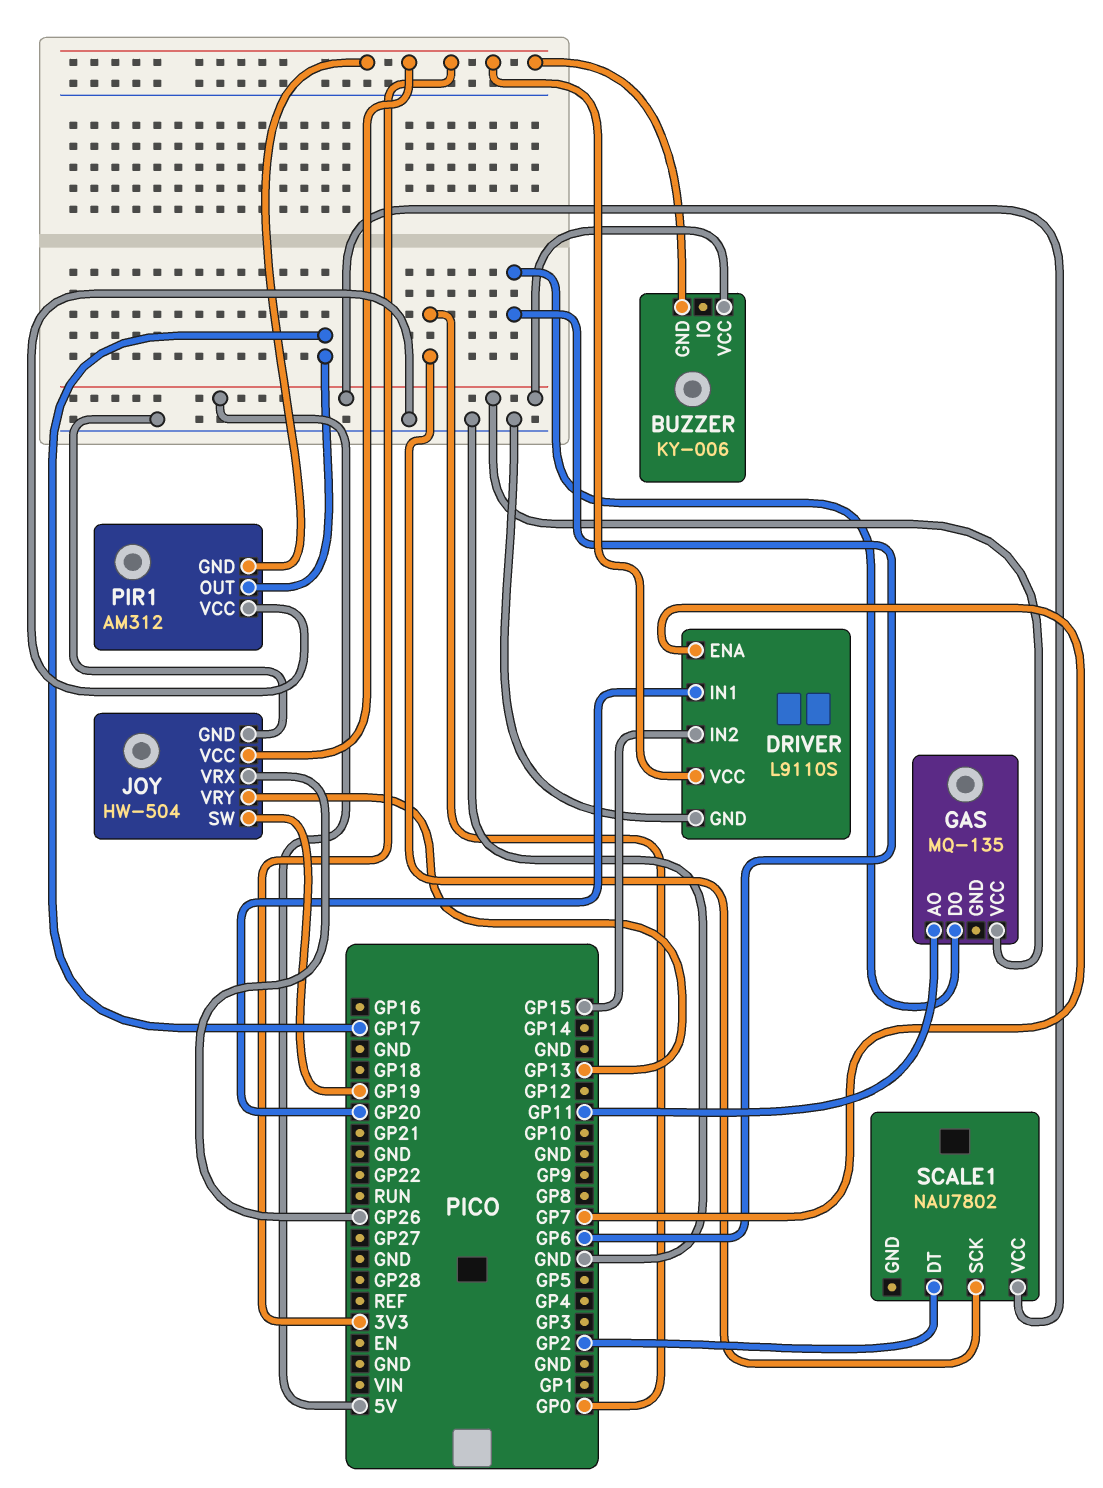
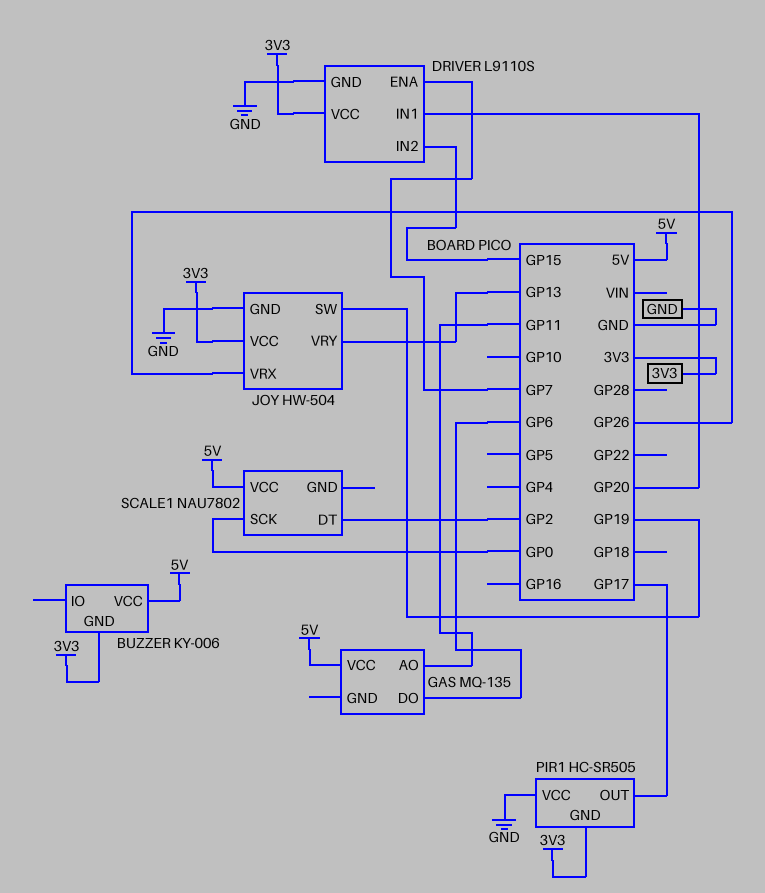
PIR1: AM312 -> HC-SR505

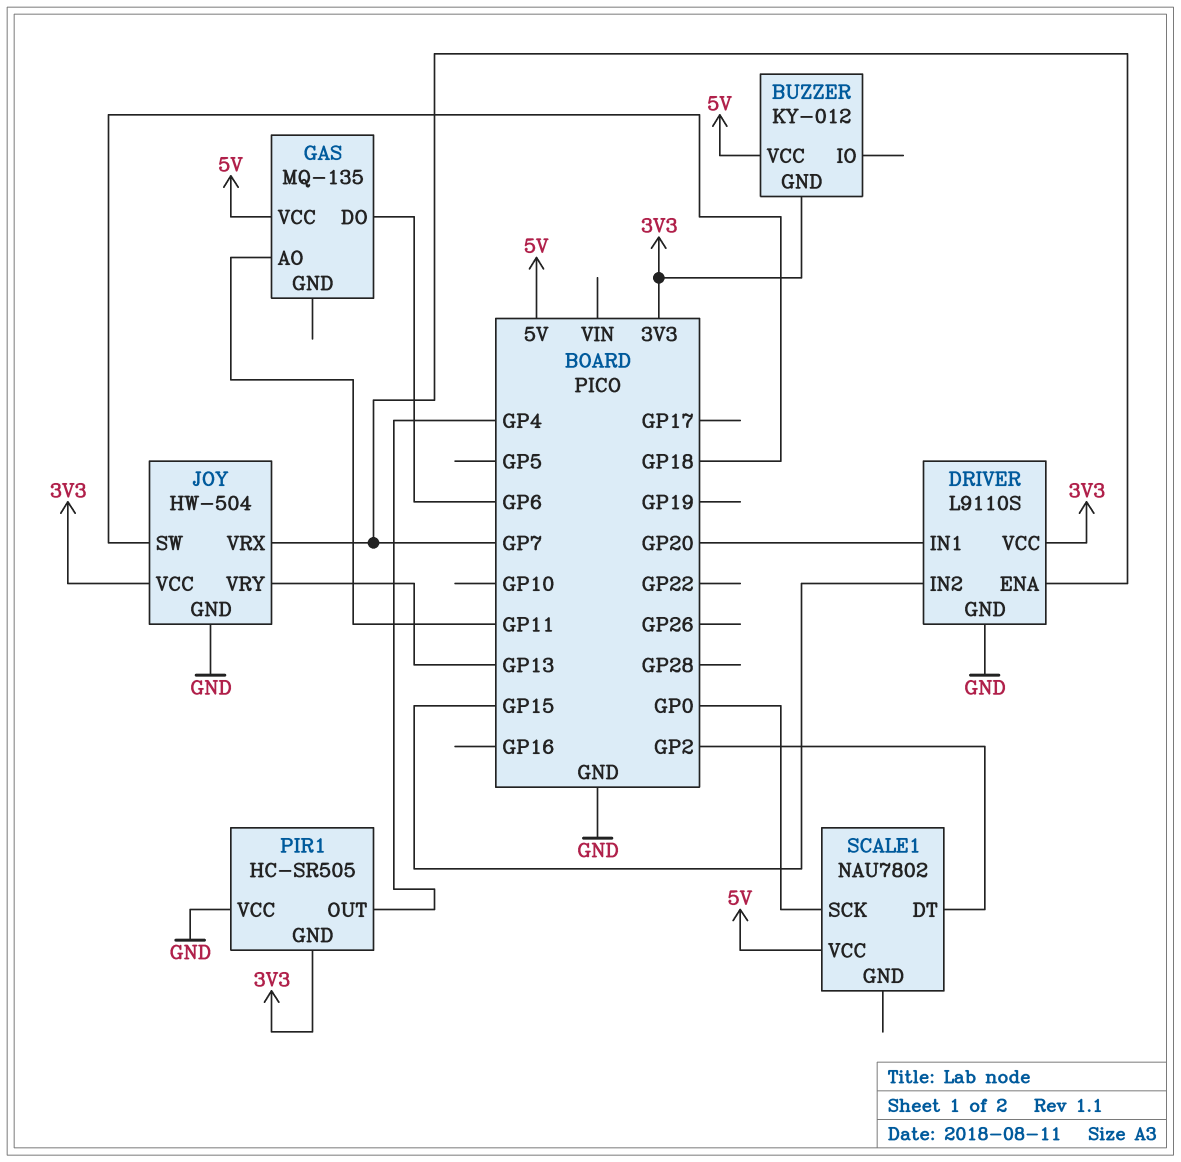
BUZZER: KY-006 -> KY-012
JOY pin SW: GP19 -> GP18
JOY pin VRX: GP26 -> GP7
PIR1 pin OUT: GP17 -> GP4

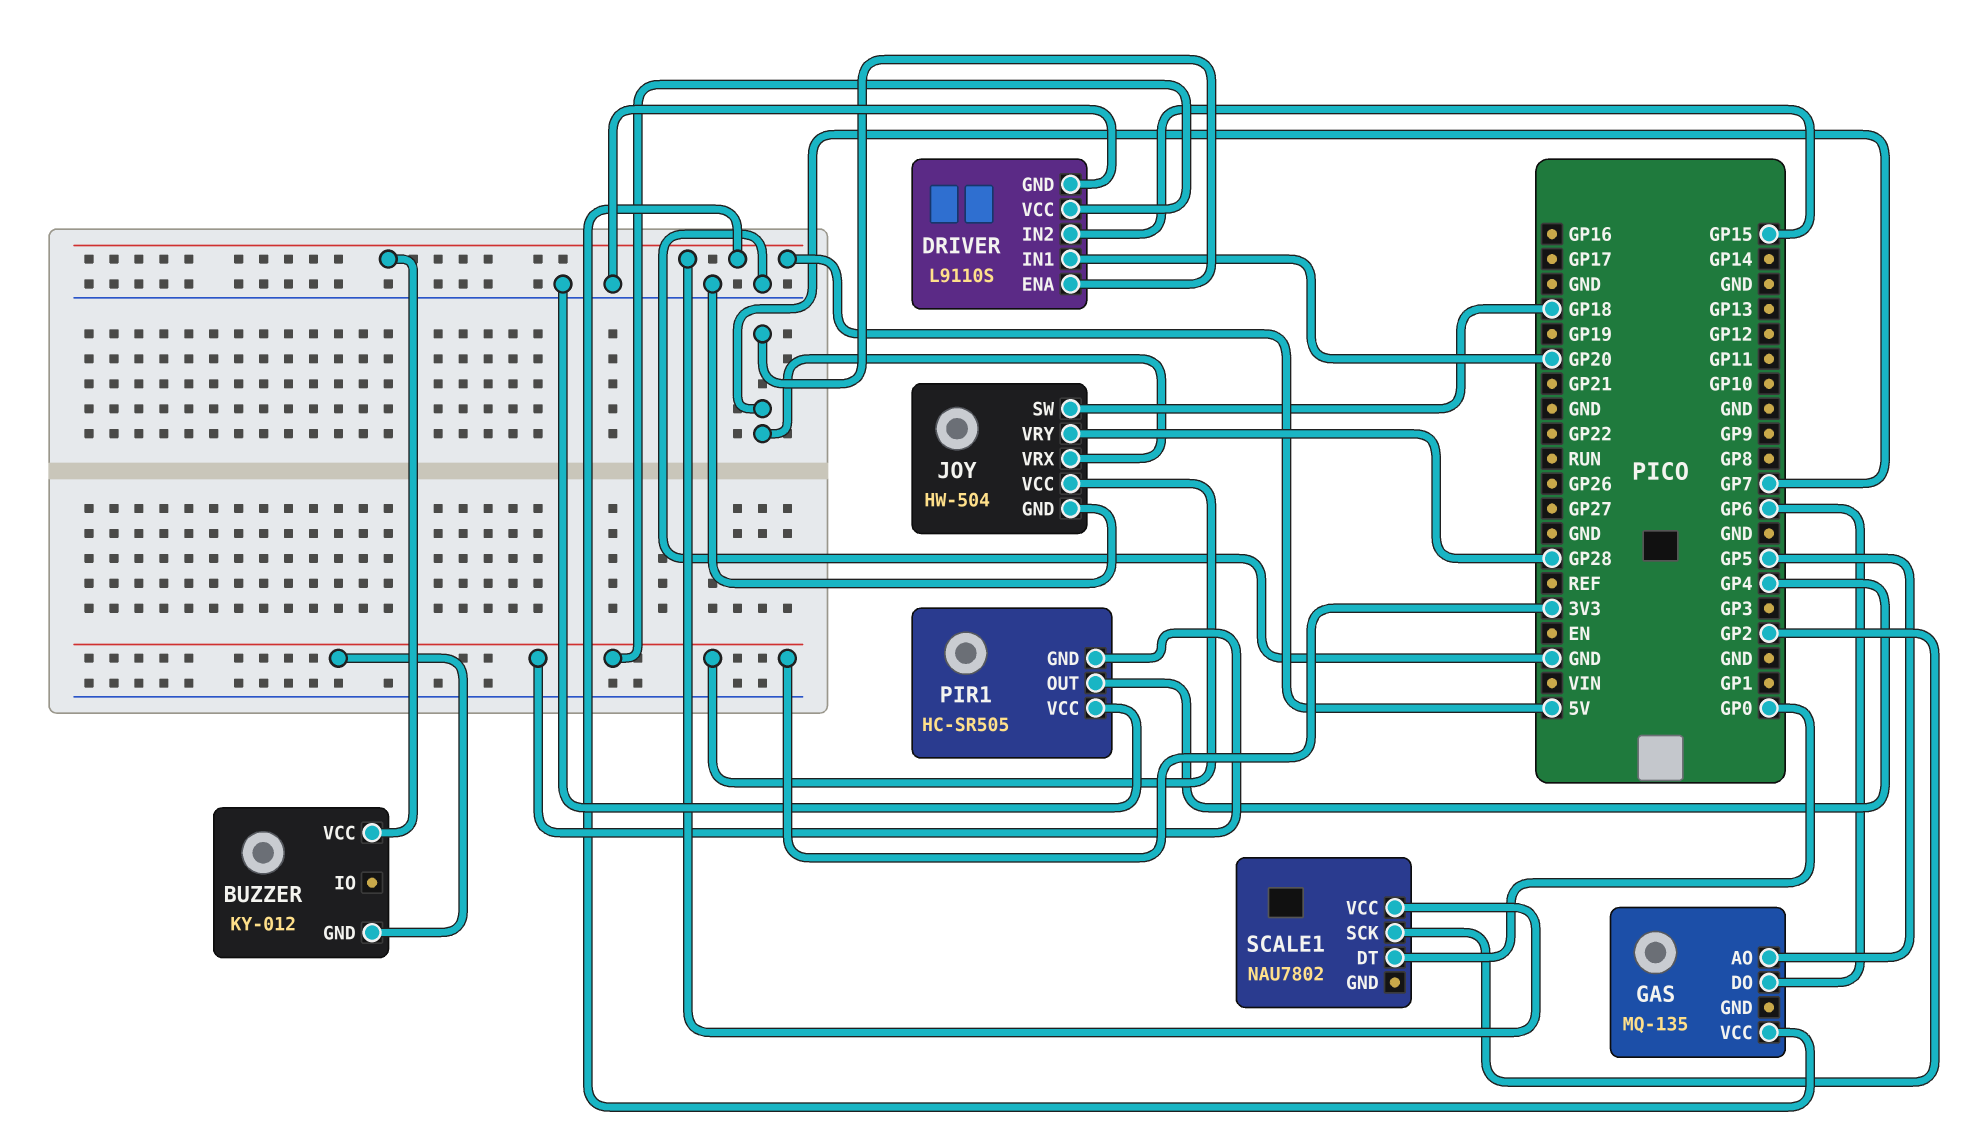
GAS pin AO: GP11 -> GP5
JOY pin VRY: GP13 -> GP28
SCALE1 pin DT: GP2 -> GP0
SCALE1 pin SCK: GP0 -> GP2

